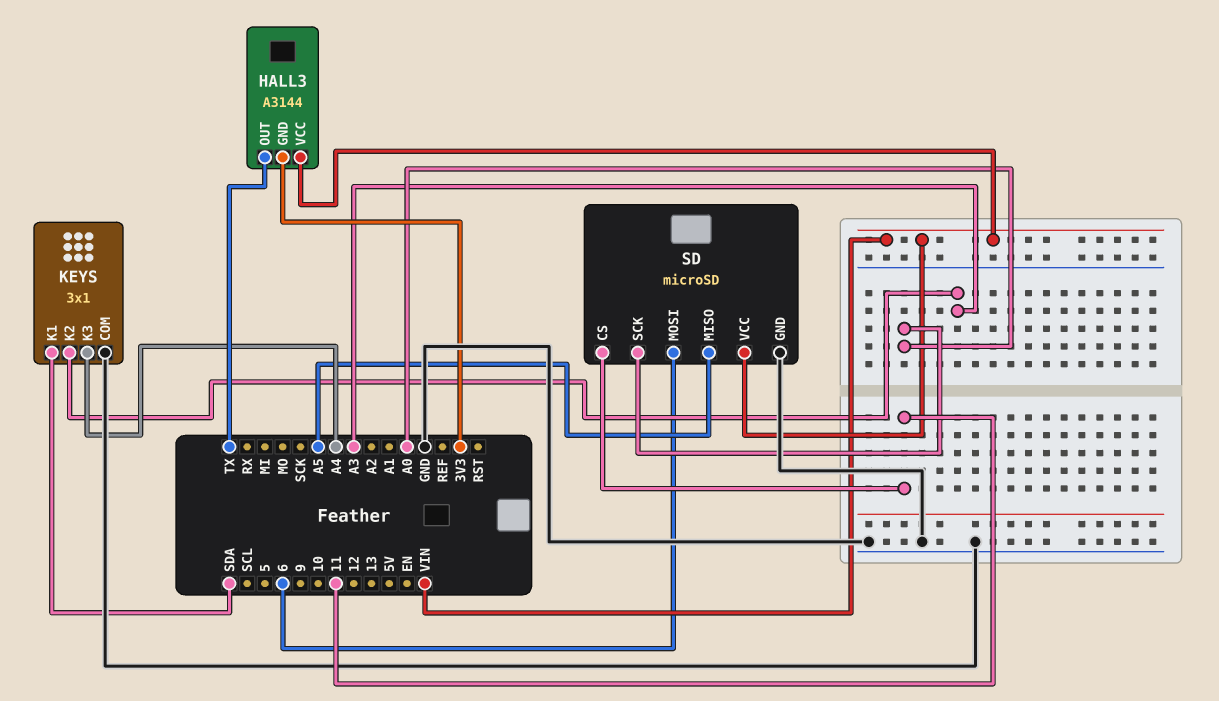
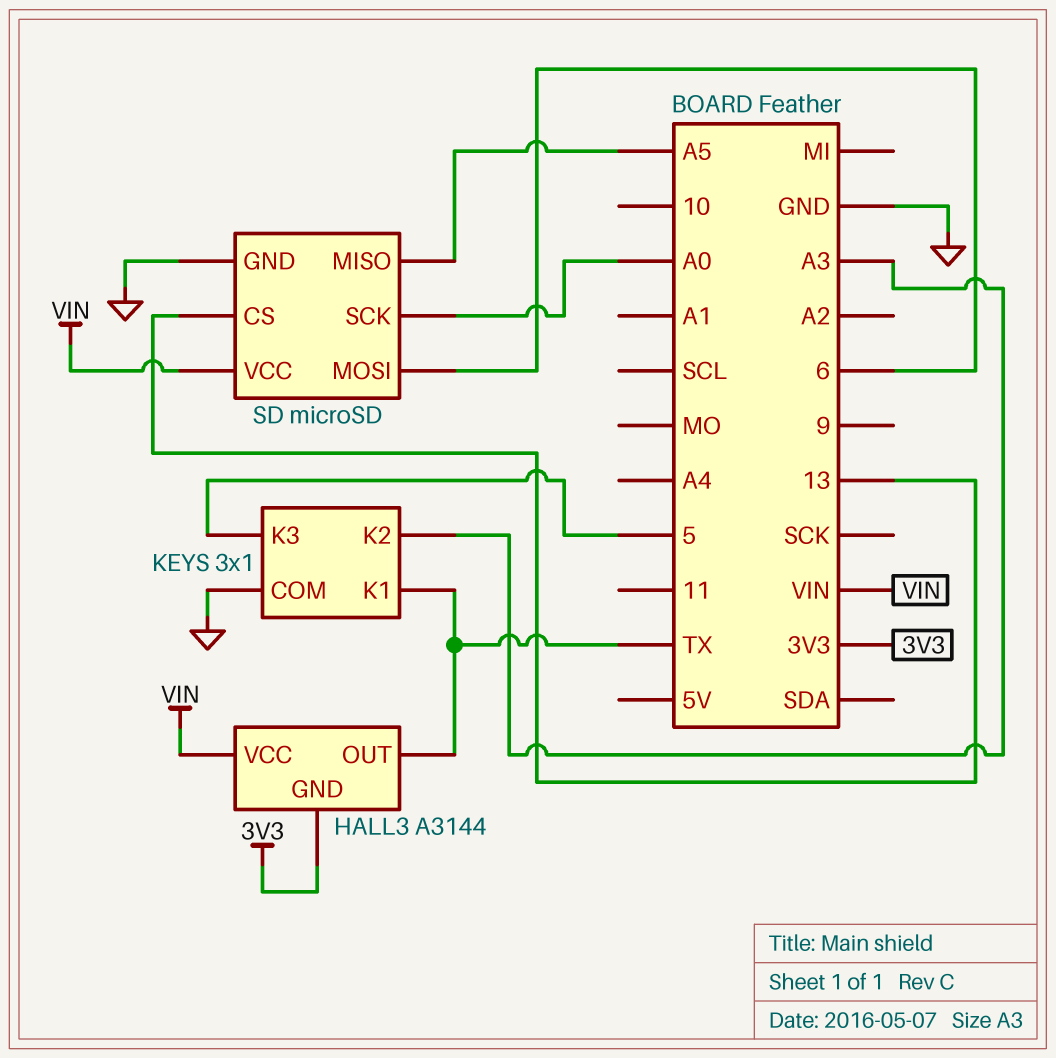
KEYS pin K1: SDA -> TX
KEYS pin K3: A4 -> 5
SD pin CS: 11 -> 13

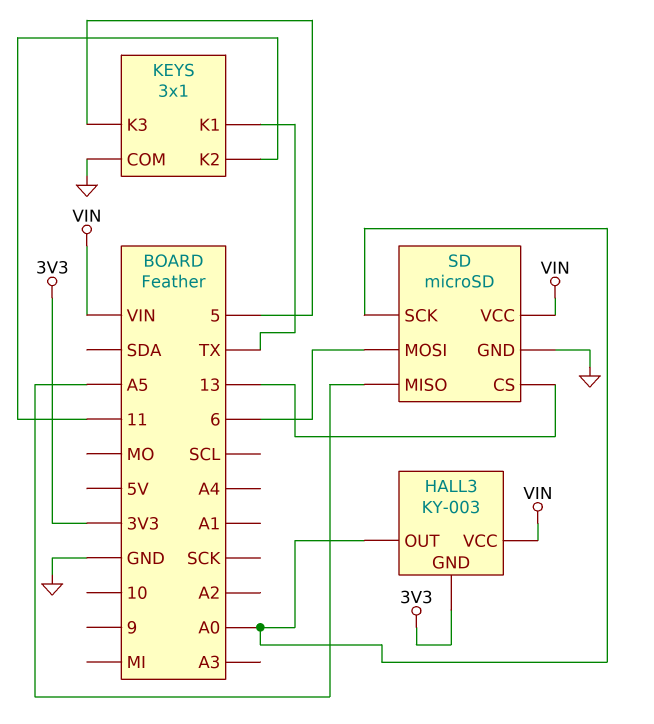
HALL3: A3144 -> KY-003
HALL3 pin OUT: TX -> A0
KEYS pin K2: A3 -> 11

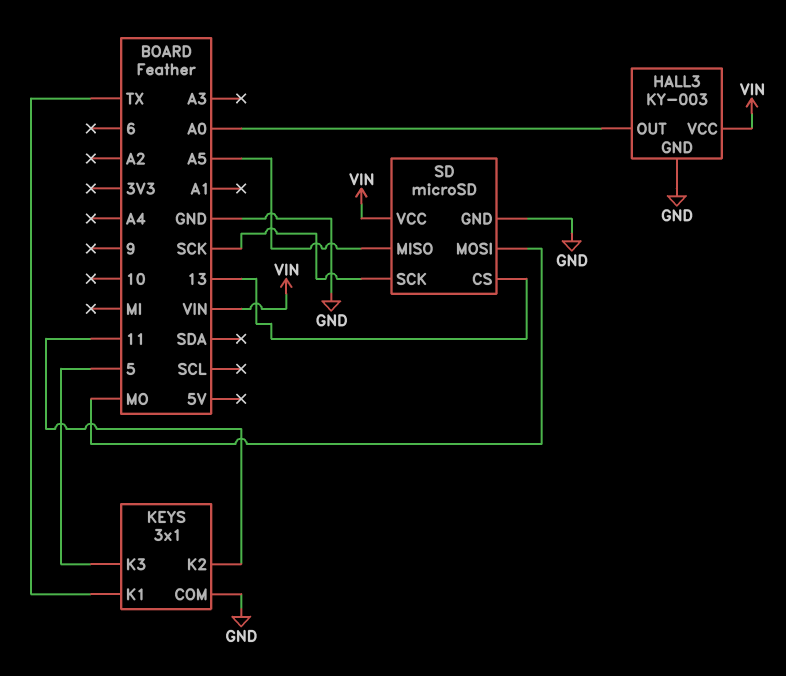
HALL3 pin GND: 3V3 -> GND
SD pin MOSI: 6 -> MO
SD pin SCK: A0 -> SCK

